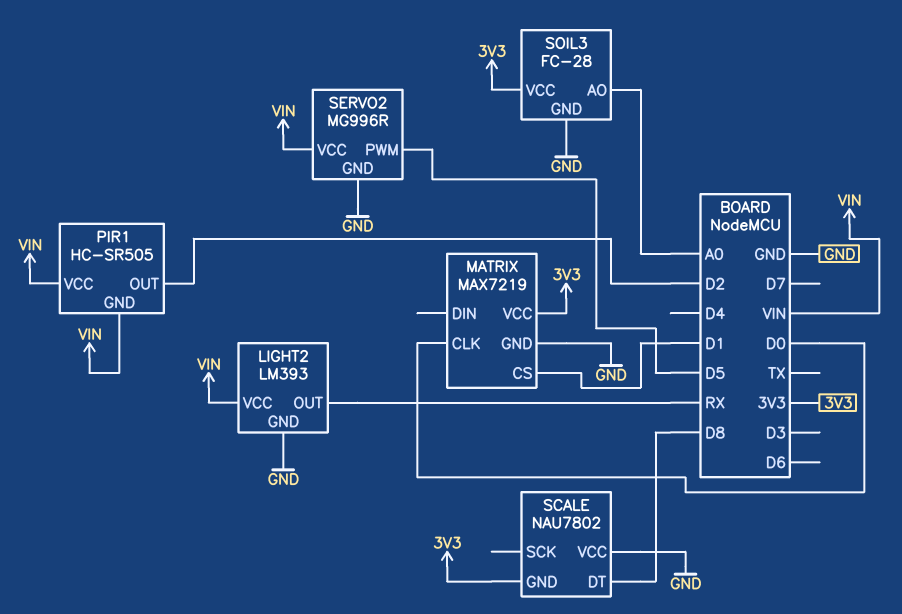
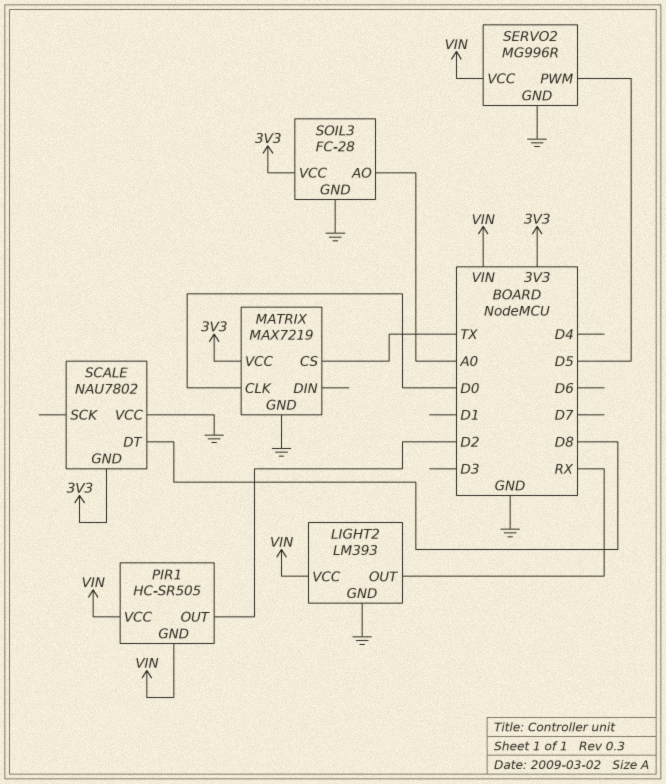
MATRIX pin CS: D1 -> TX

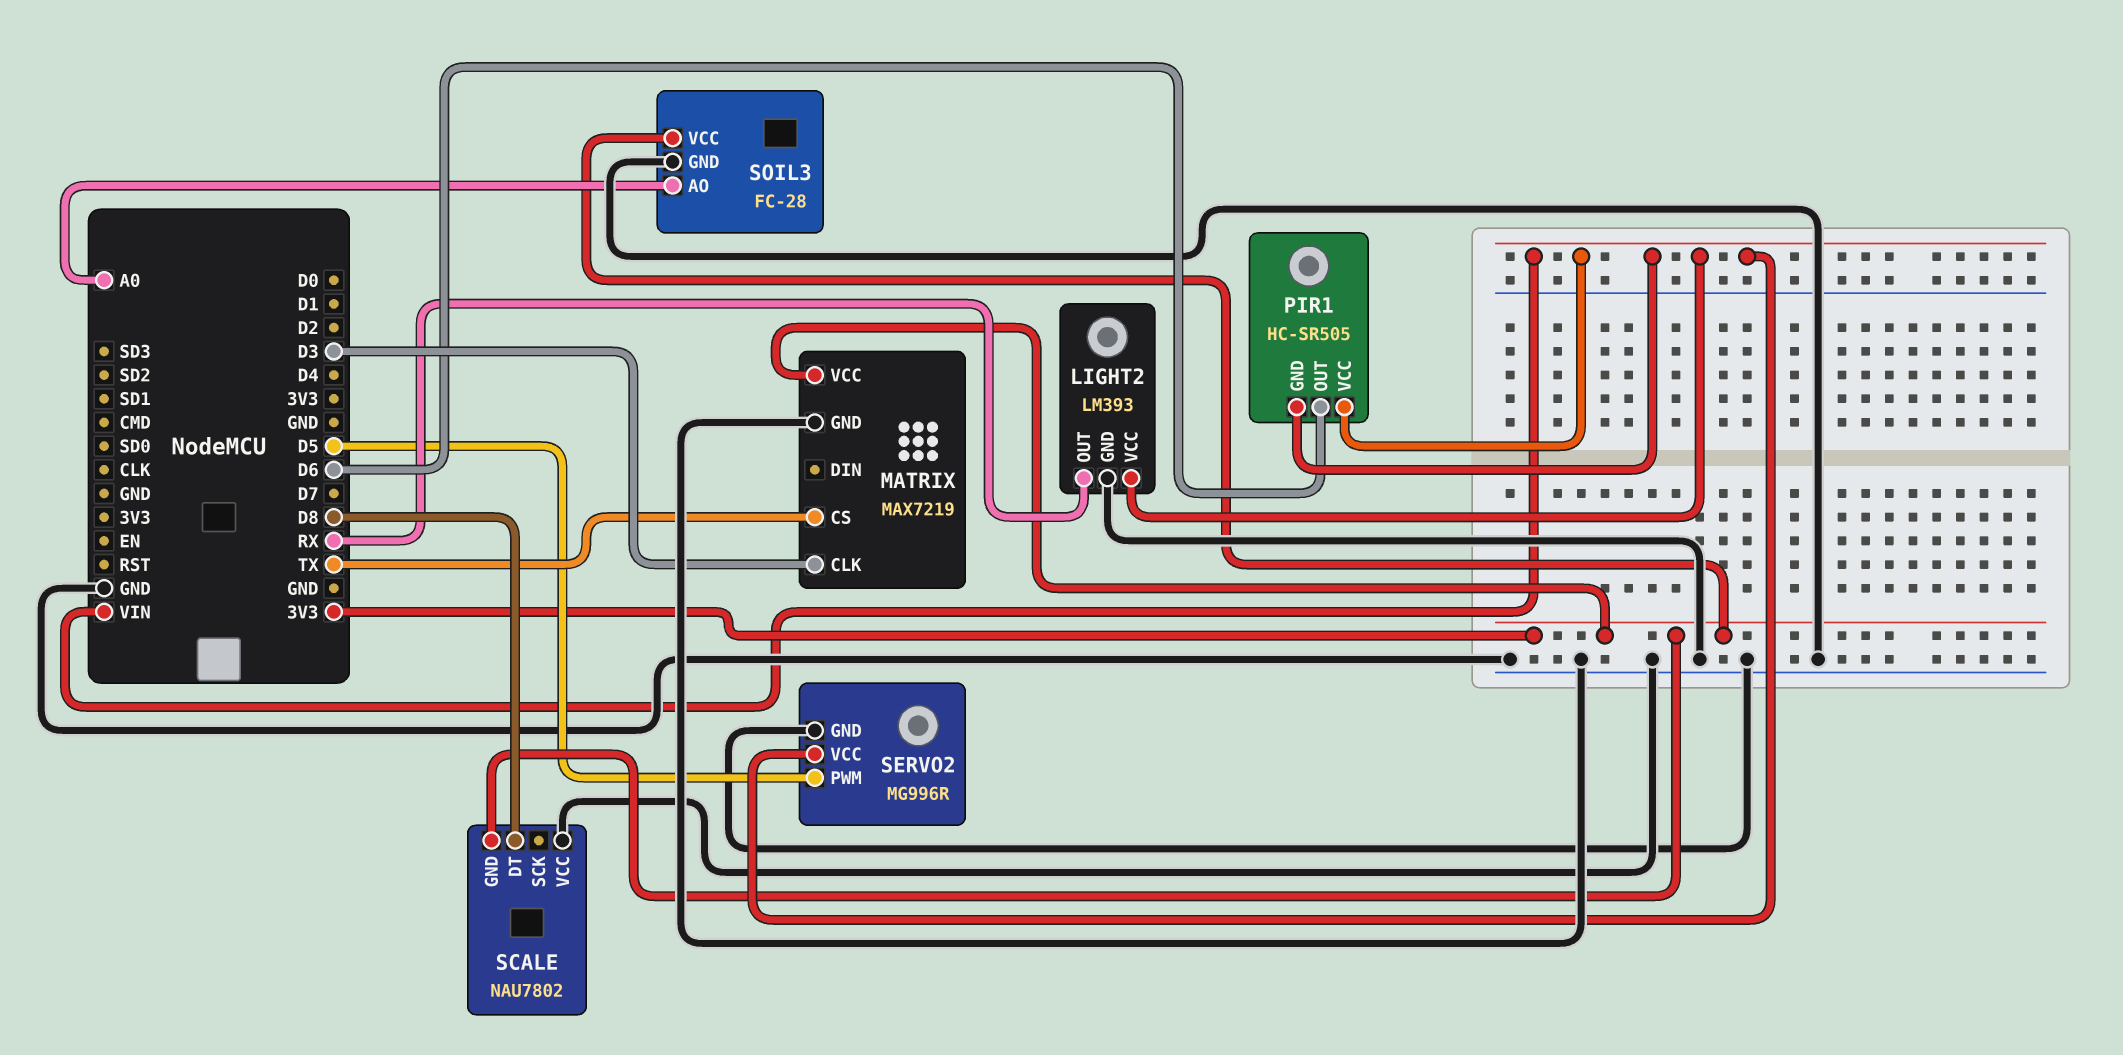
MATRIX pin CLK: D0 -> D3
PIR1 pin OUT: D2 -> D6

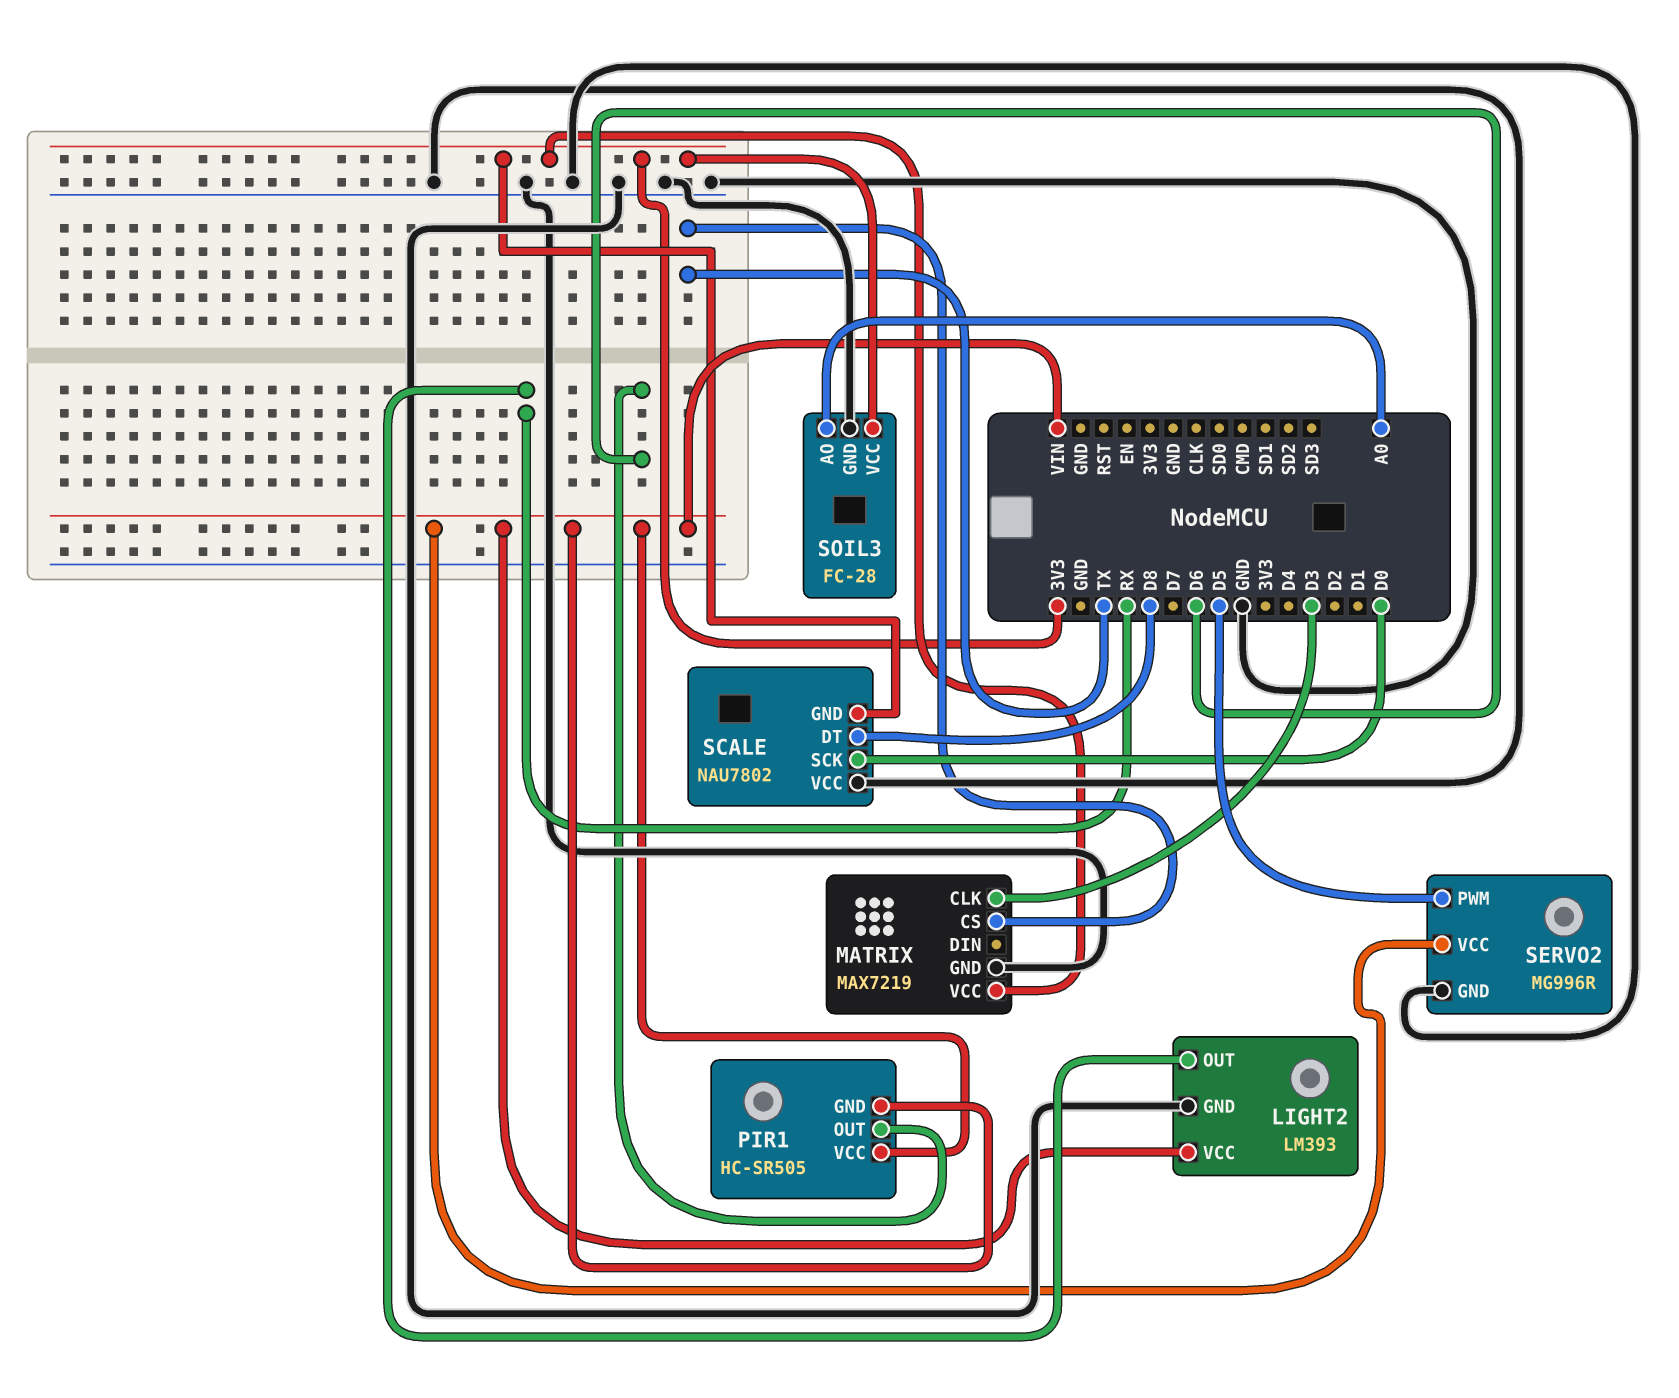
SCALE pin SCK: none -> D0

